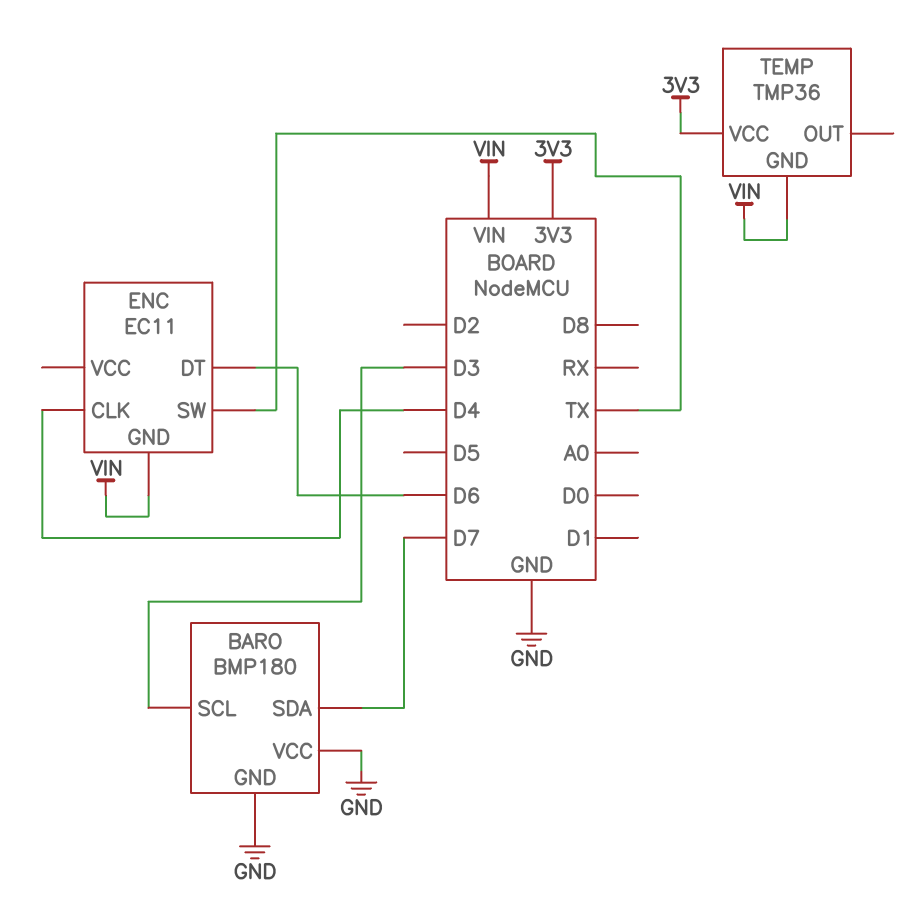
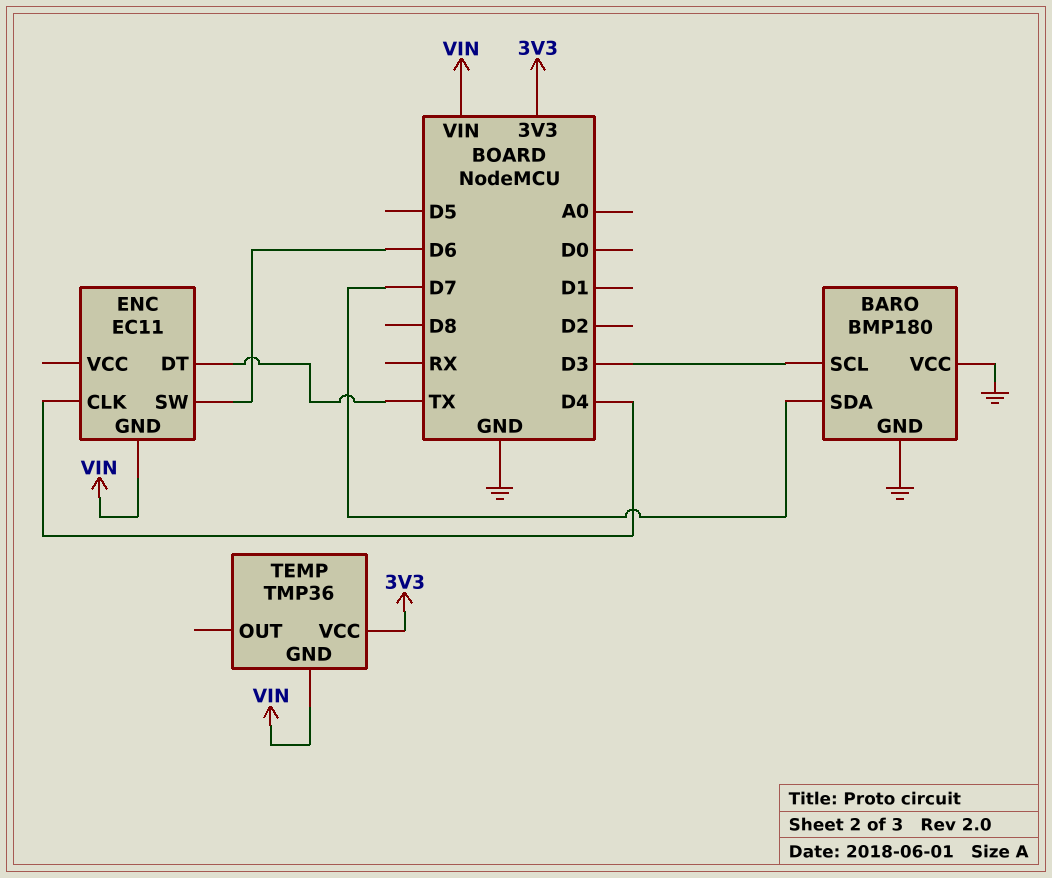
ENC pin DT: D6 -> TX
ENC pin SW: TX -> D6

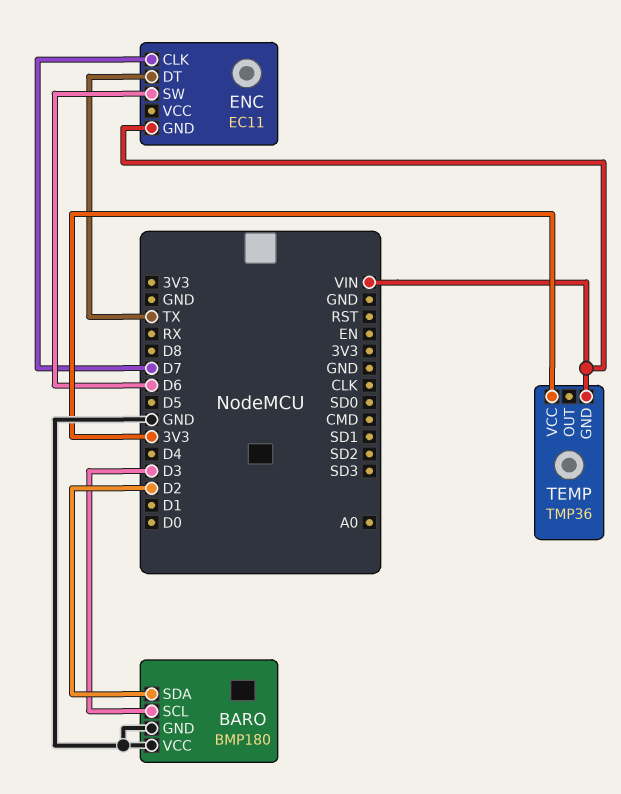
BARO pin SDA: D7 -> D2
ENC pin CLK: D4 -> D7

